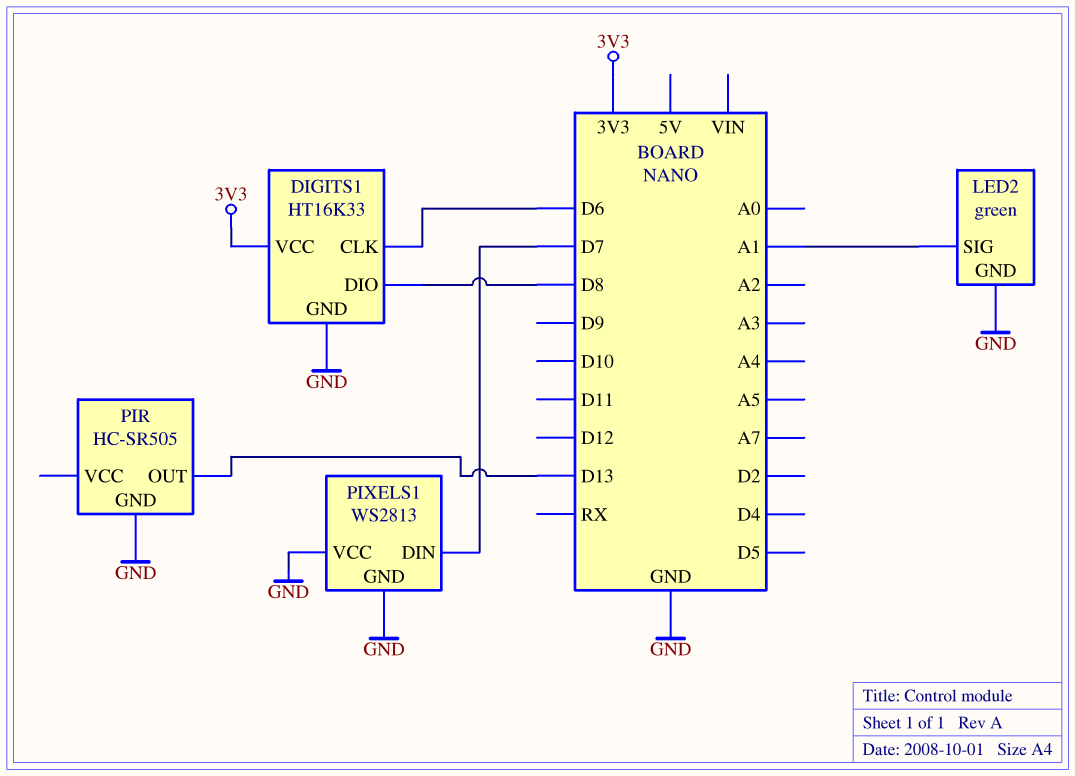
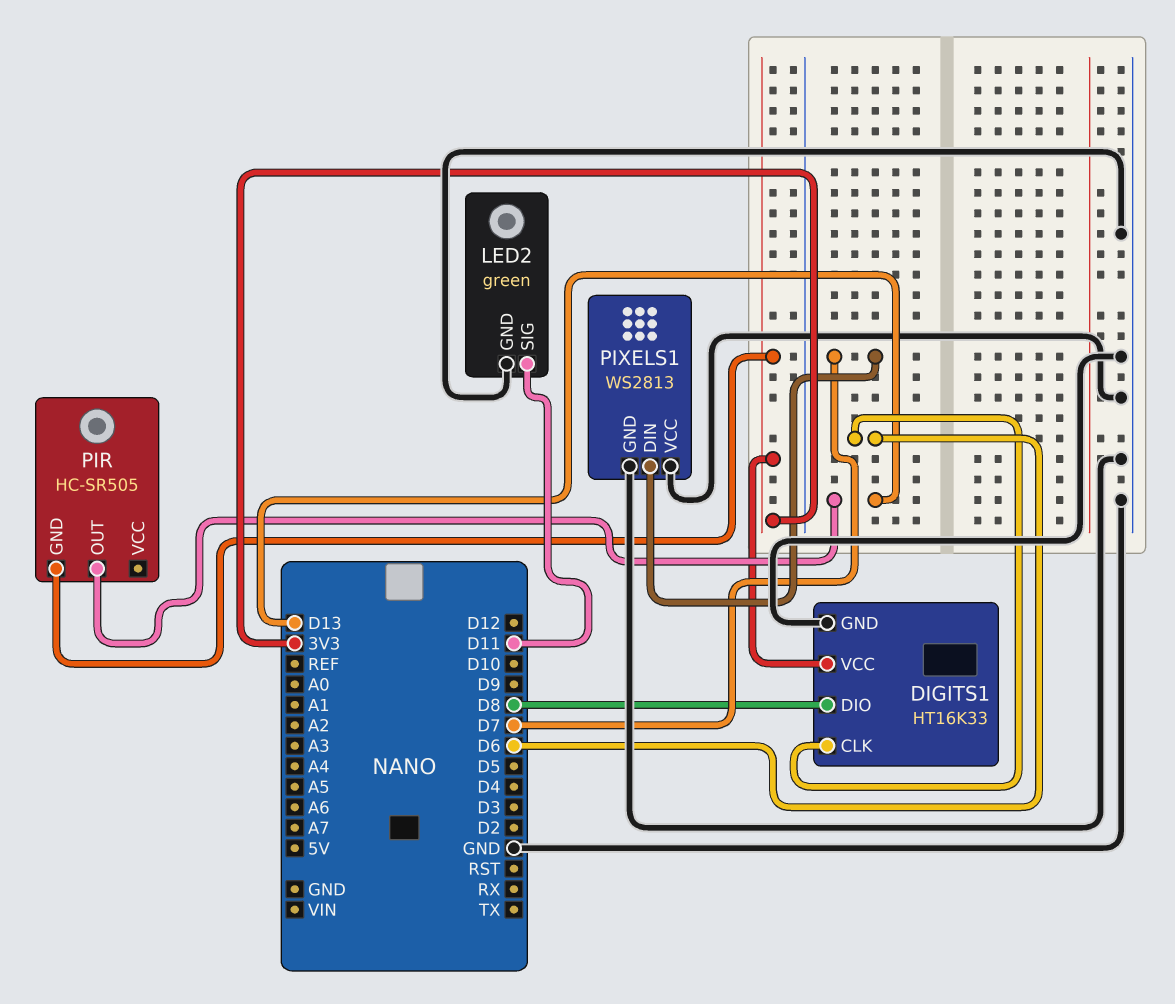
LED2 pin SIG: A1 -> D11
PIR pin GND: GND -> 3V3

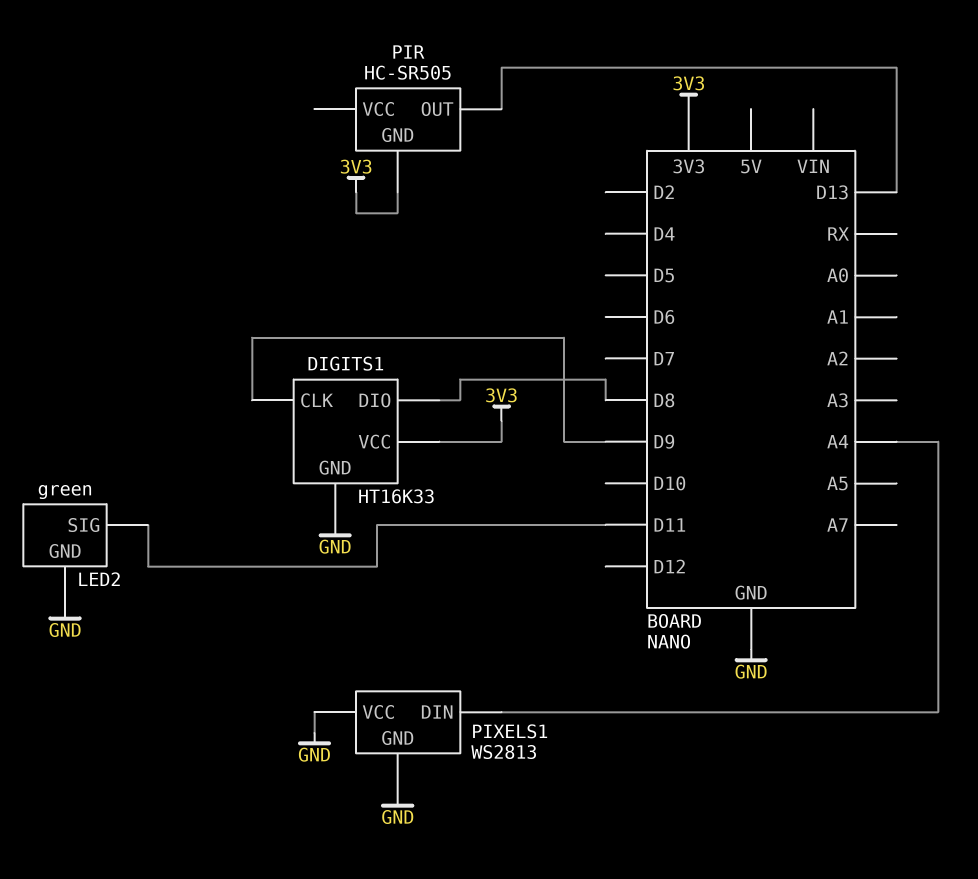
DIGITS1 pin CLK: D6 -> D9
PIXELS1 pin DIN: D7 -> A4

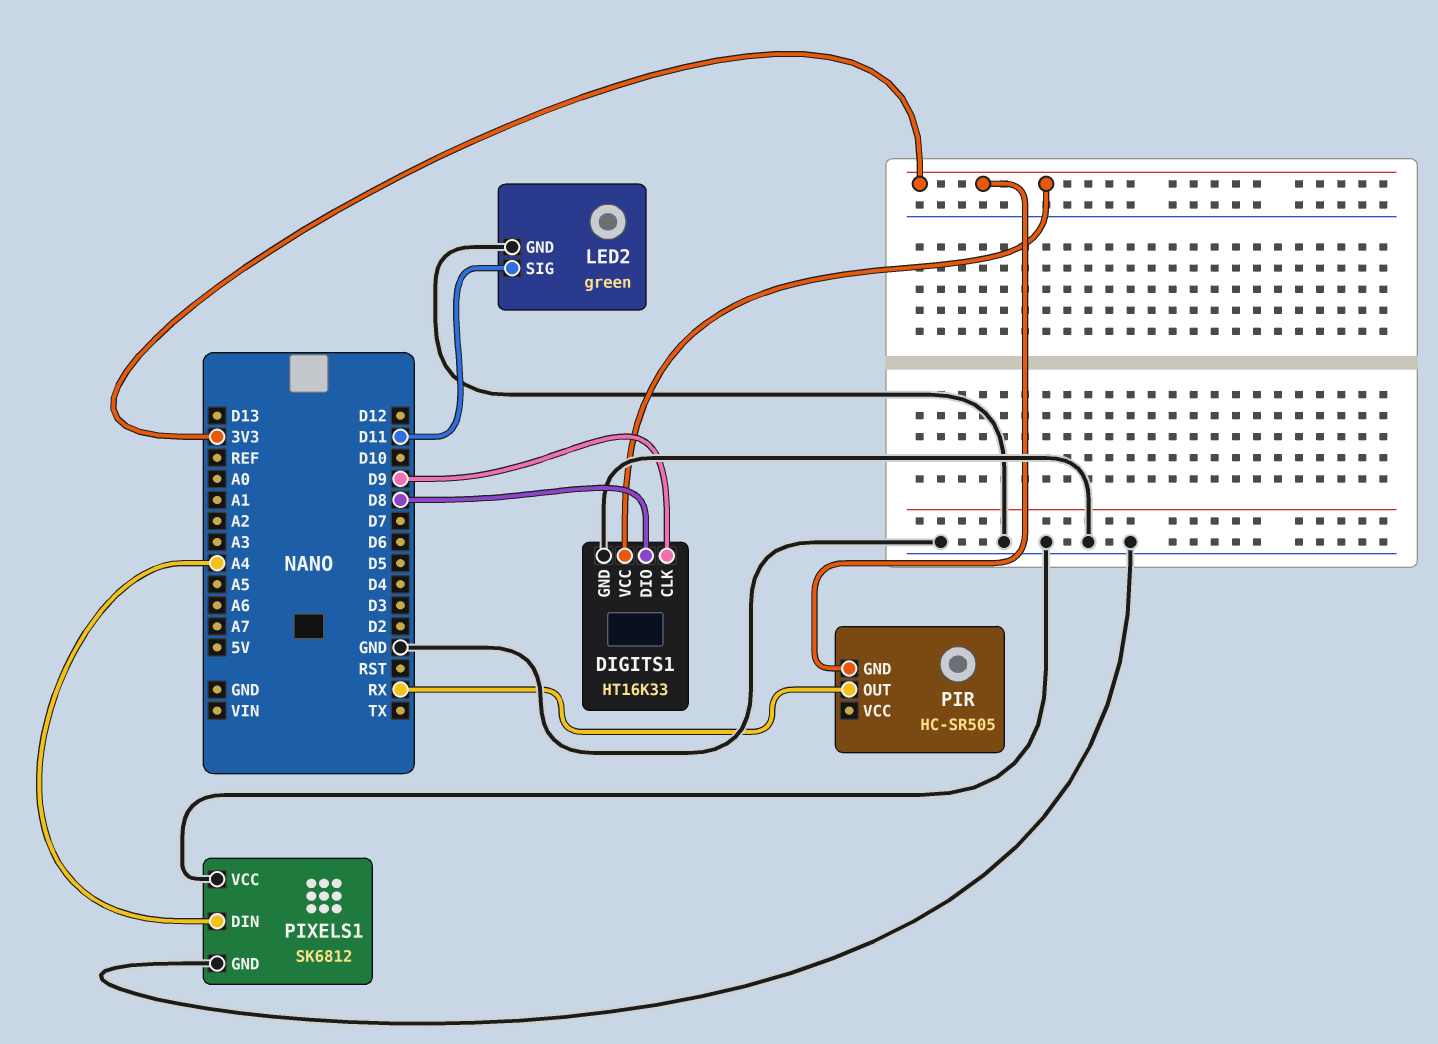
PIR pin OUT: D13 -> RX
PIXELS1: WS2813 -> SK6812

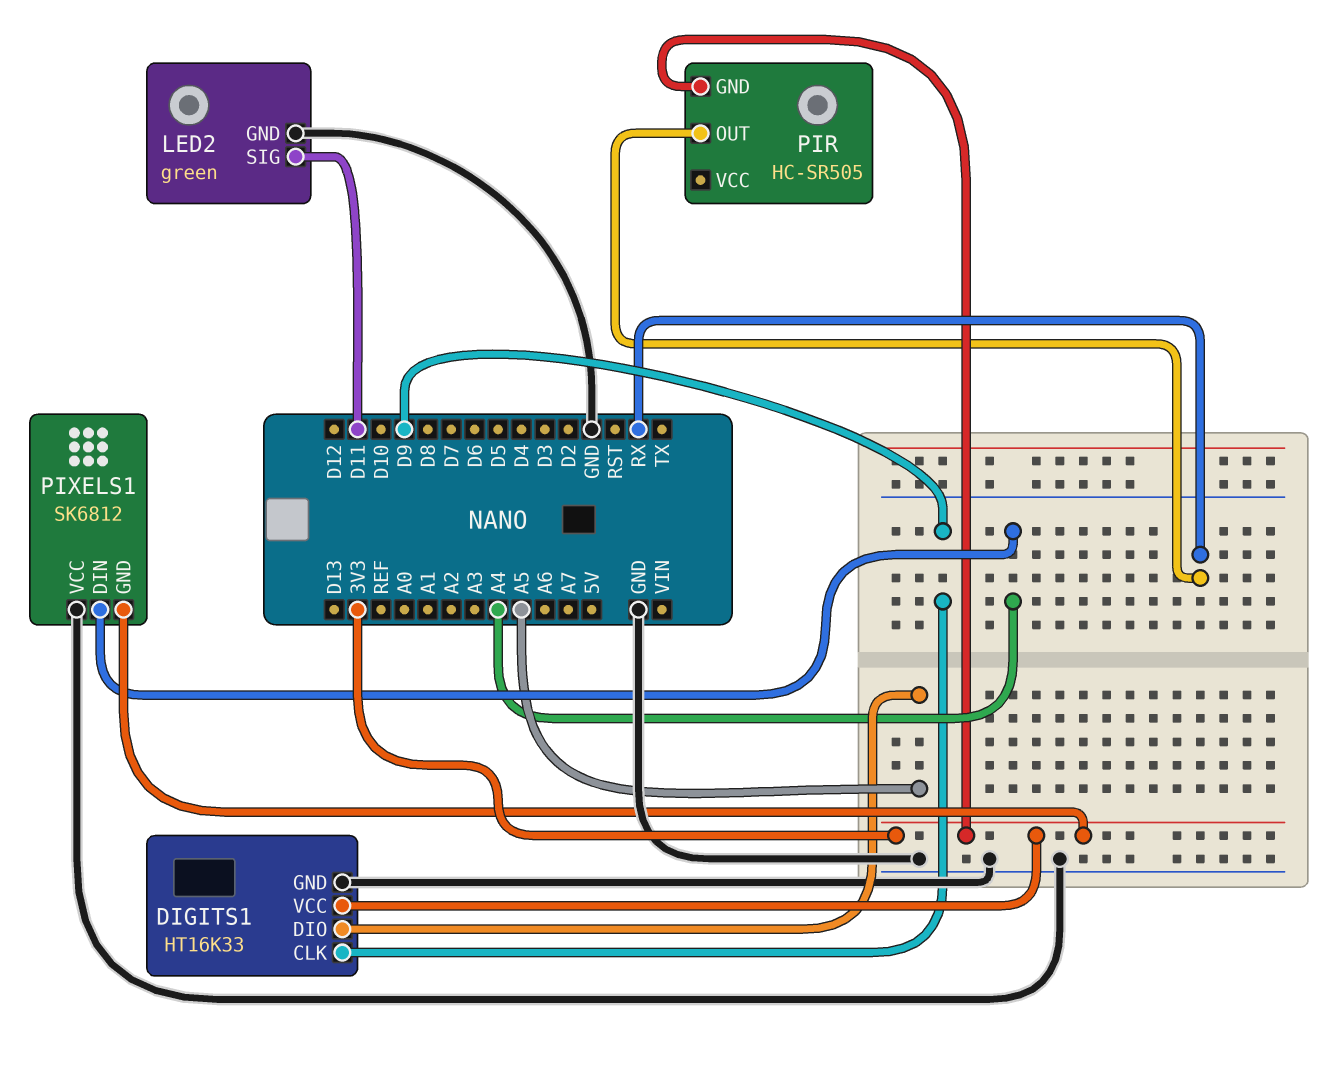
DIGITS1 pin DIO: D8 -> A5
PIXELS1 pin GND: GND -> 3V3

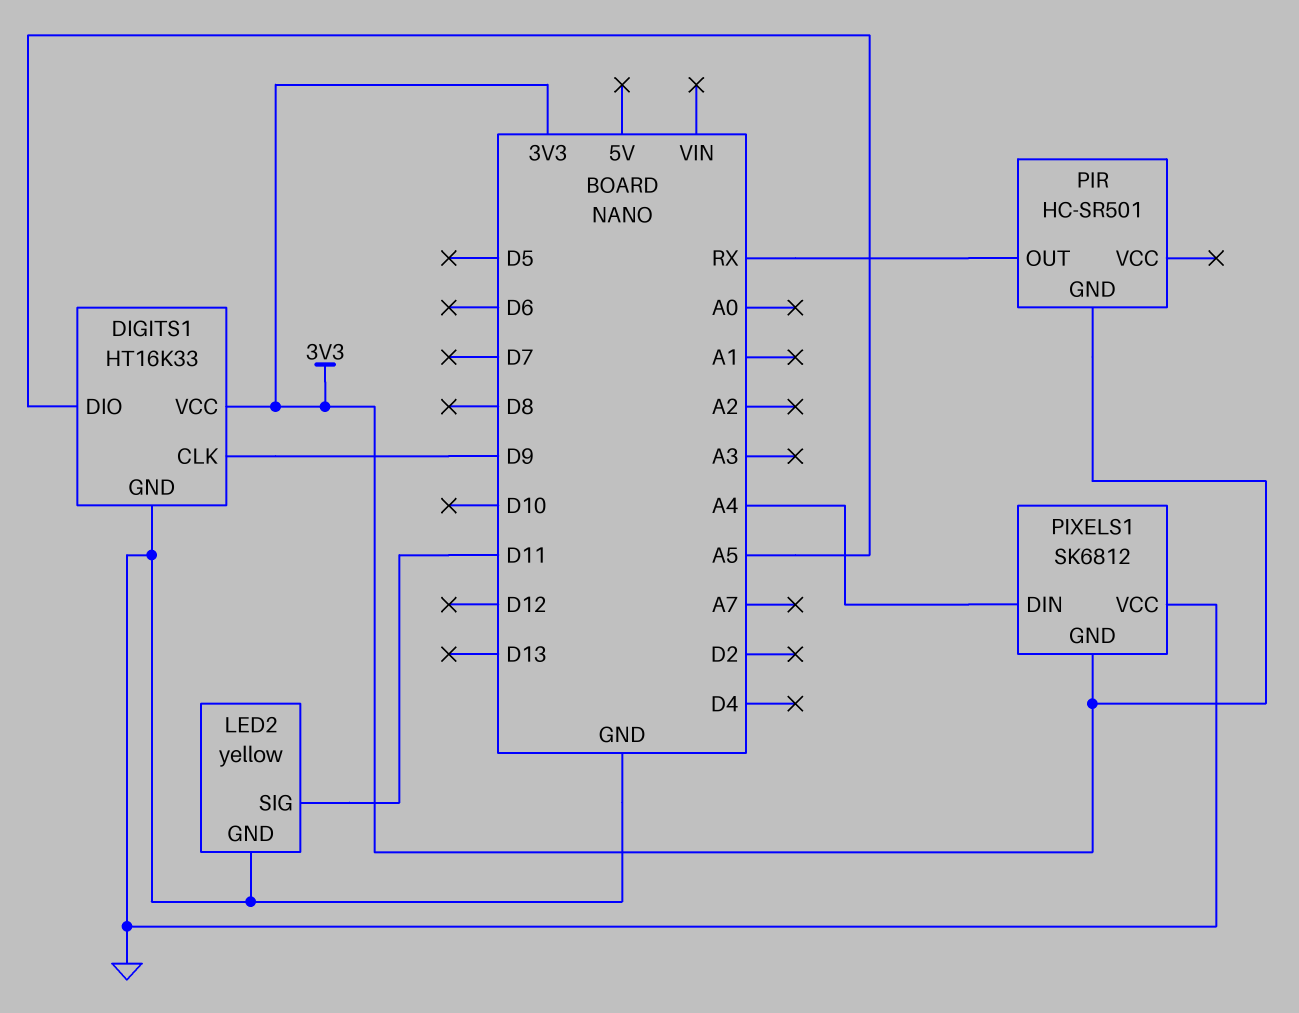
LED2: green -> yellow
PIR: HC-SR505 -> HC-SR501

